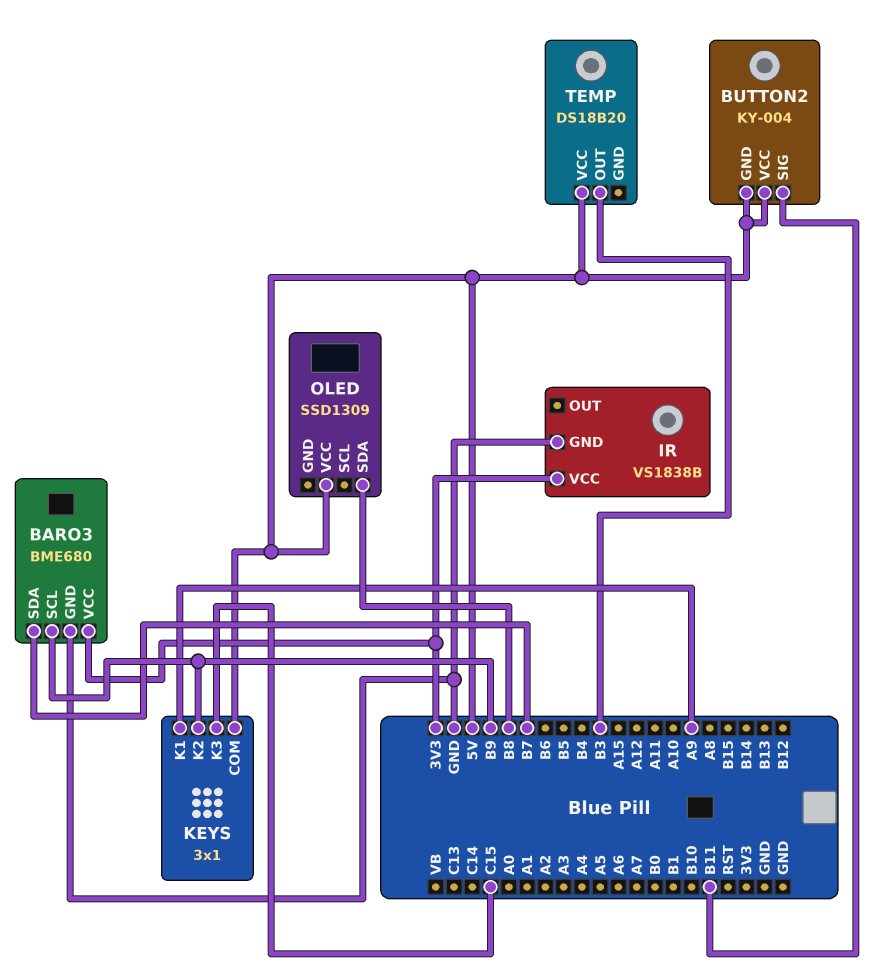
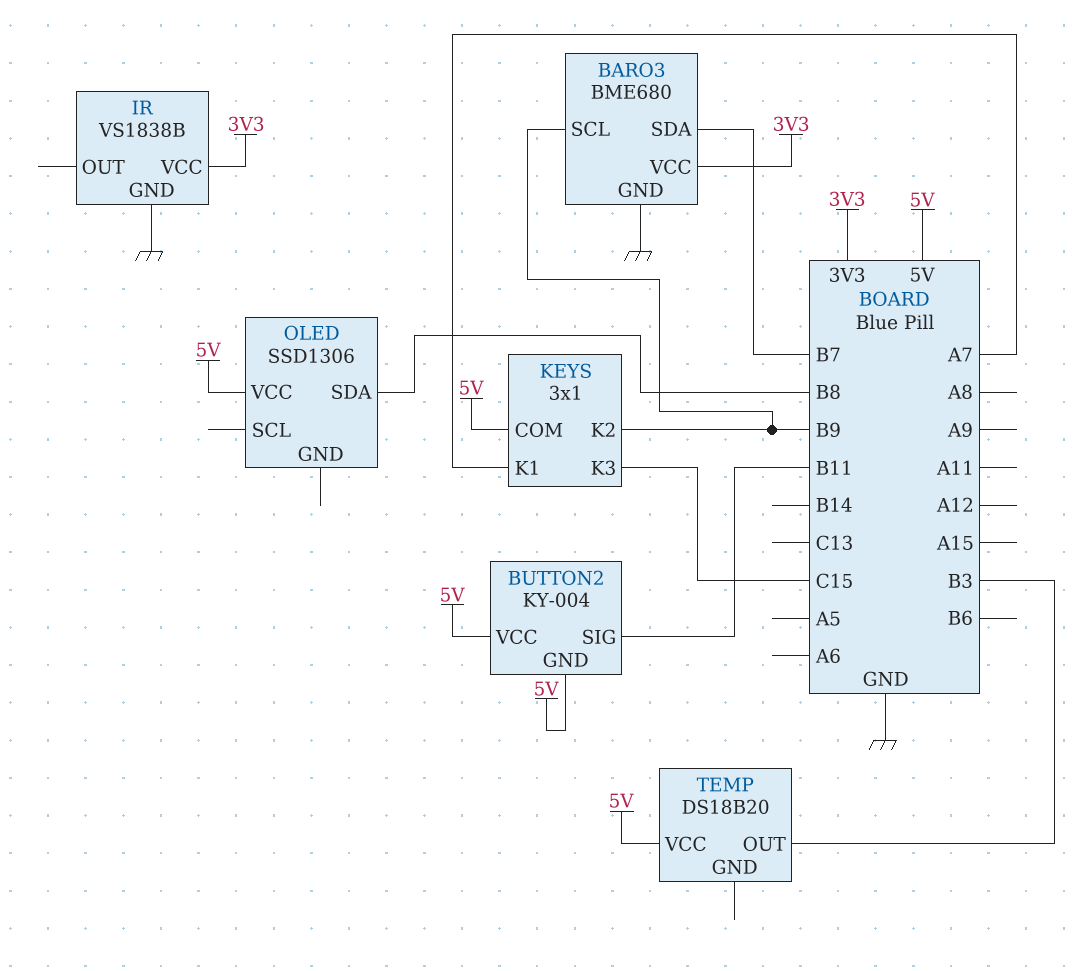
KEYS pin K1: A9 -> A7
OLED: SSD1309 -> SSD1306

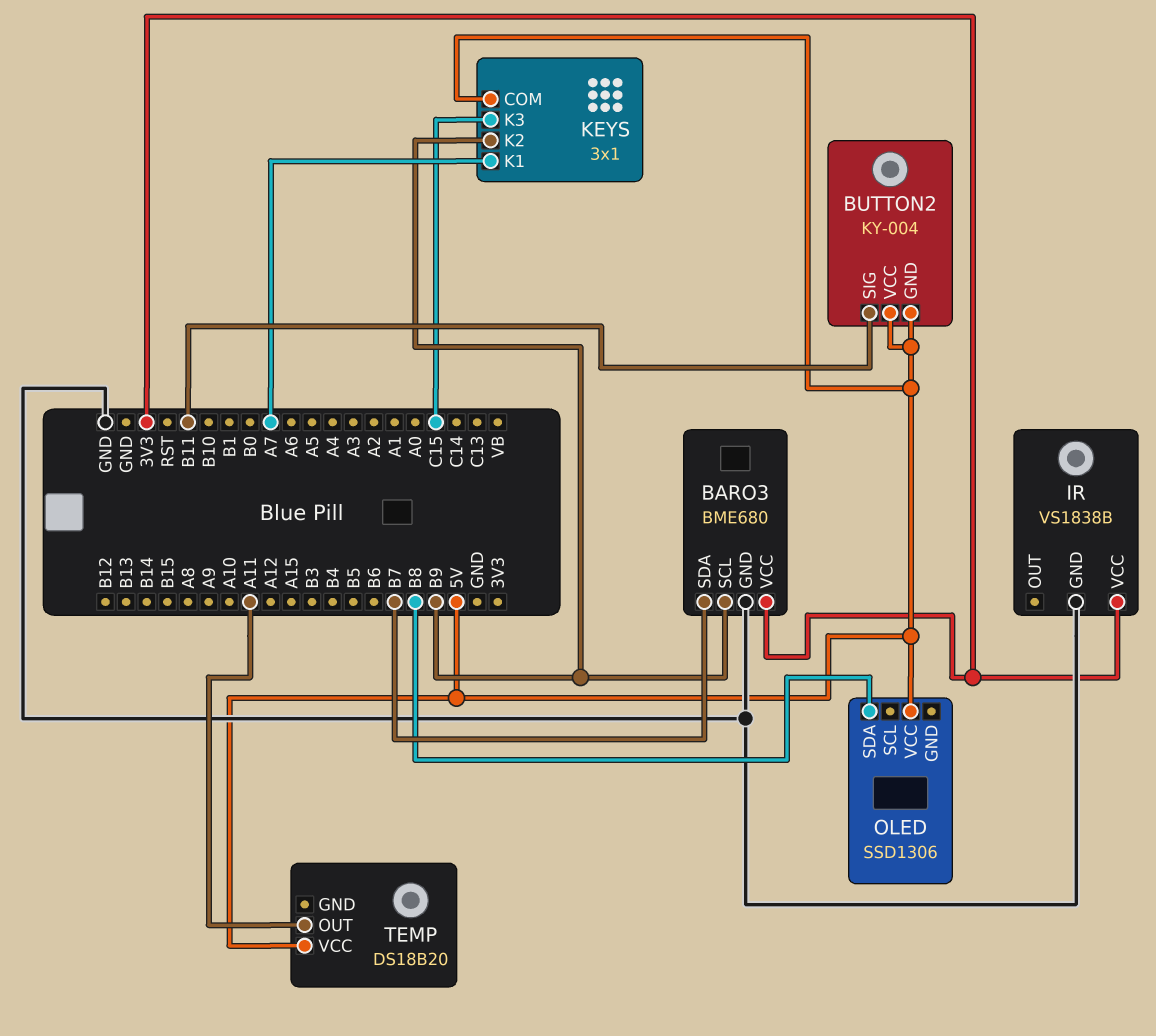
TEMP pin OUT: B3 -> A11

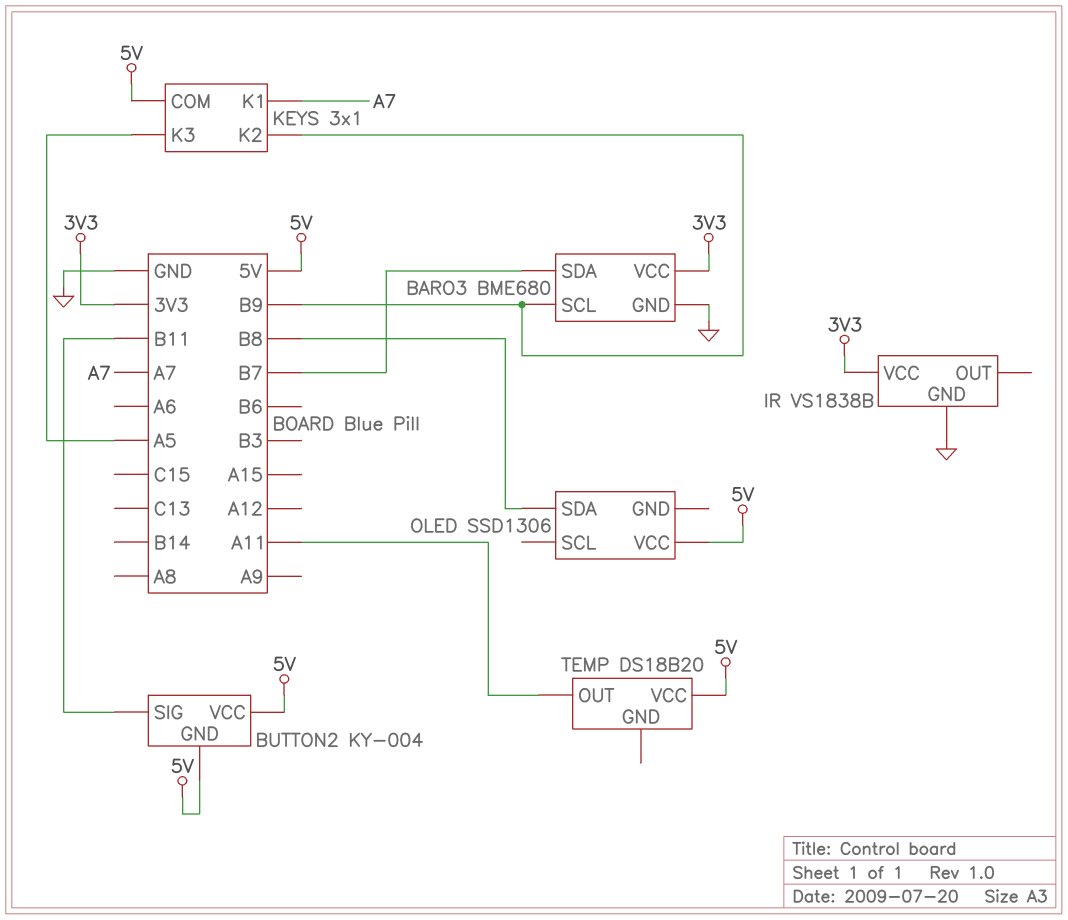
KEYS pin K3: C15 -> A5

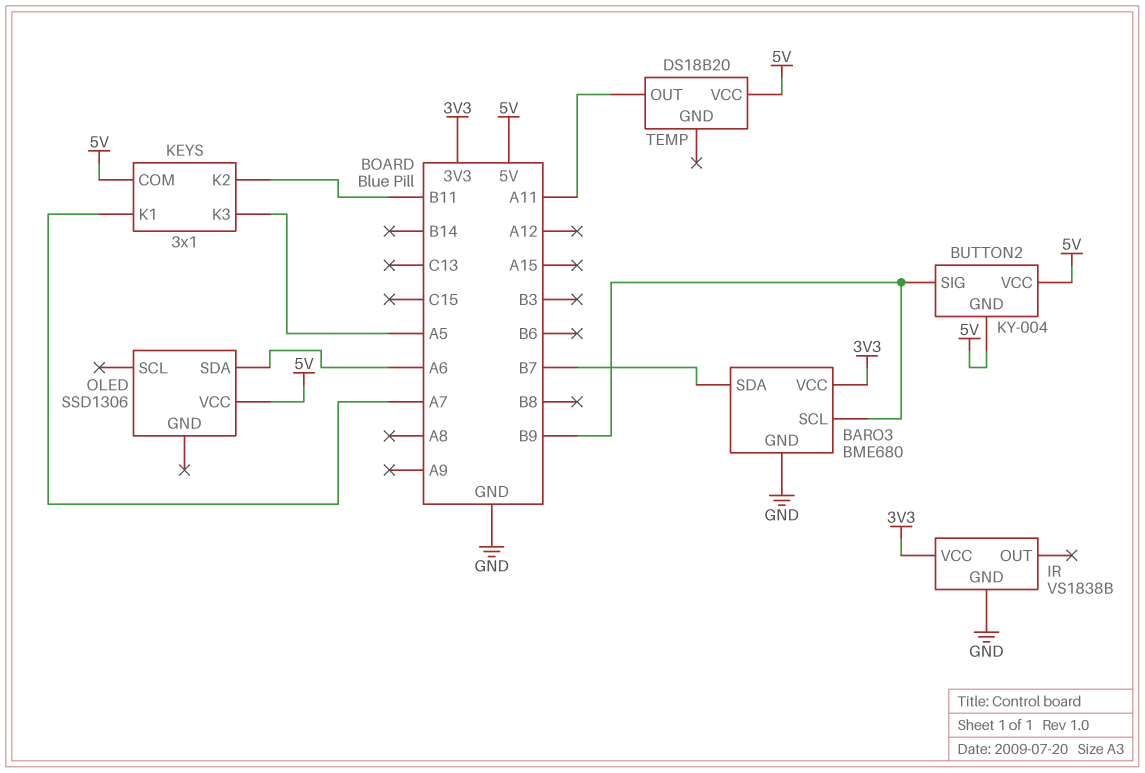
BUTTON2 pin SIG: B11 -> B9
KEYS pin K2: B9 -> B11
OLED pin SDA: B8 -> A6

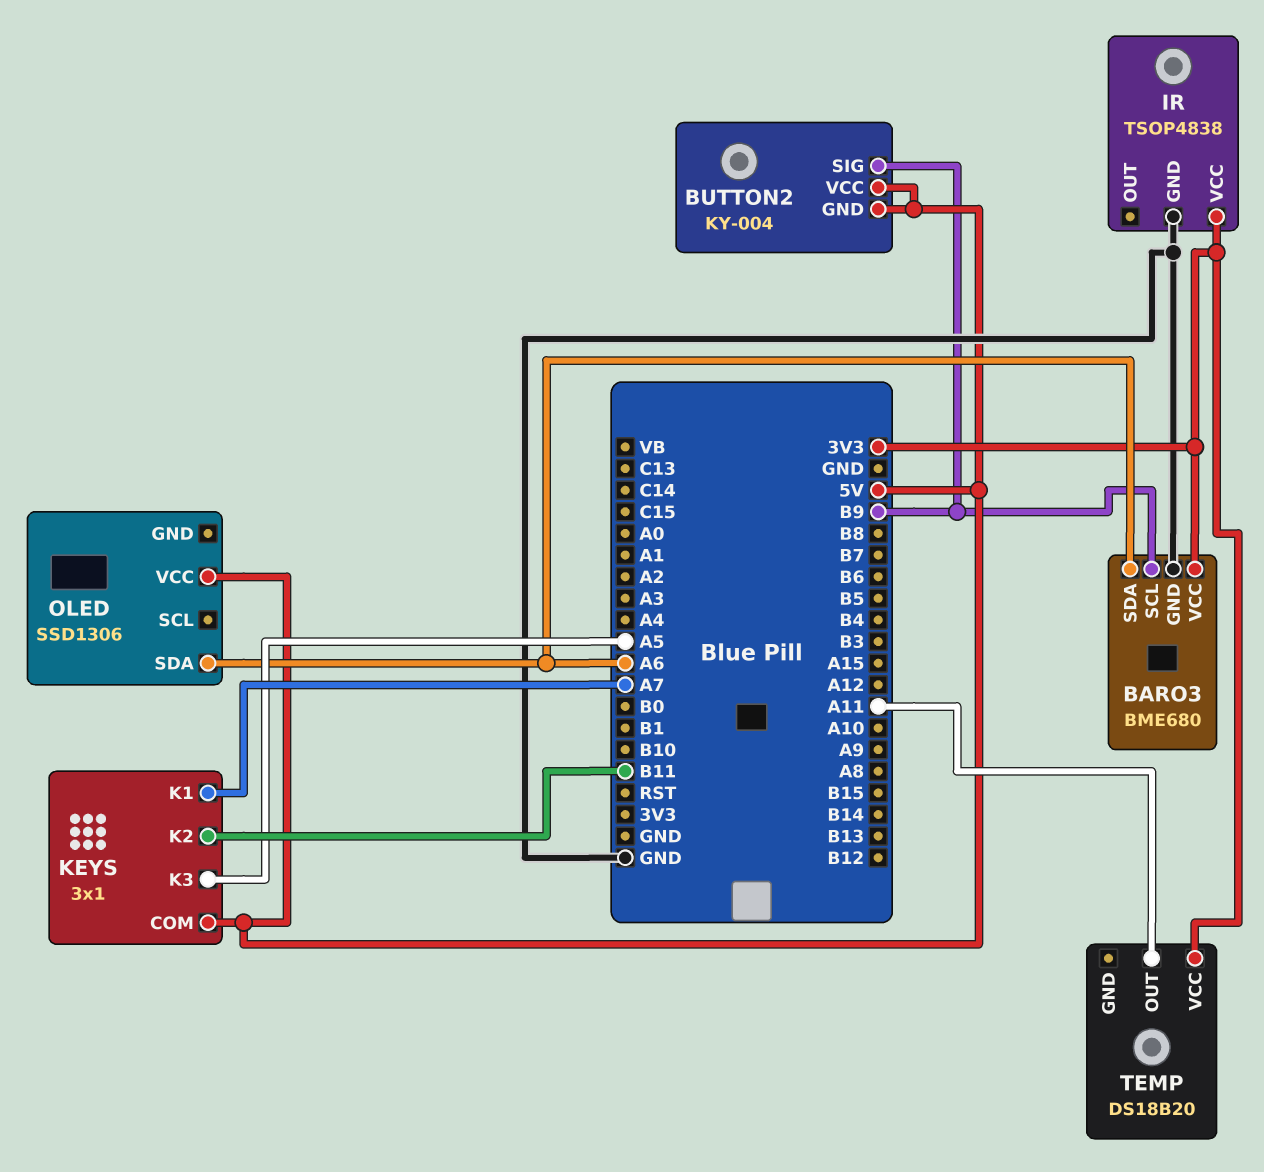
BARO3 pin SDA: B7 -> A6
IR: VS1838B -> TSOP4838
TEMP pin VCC: 5V -> 3V3

